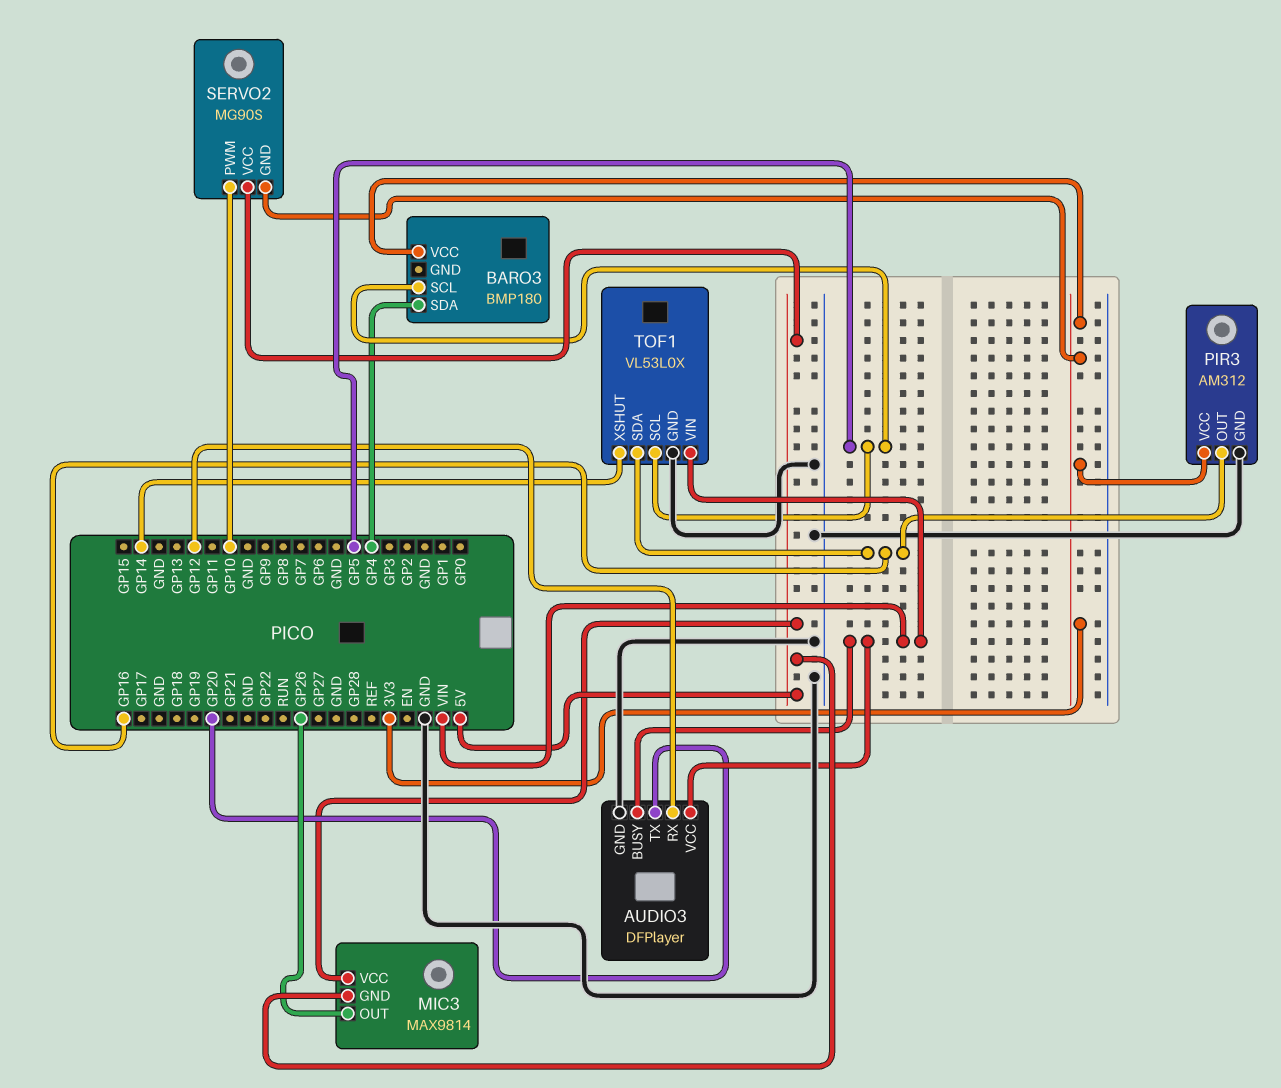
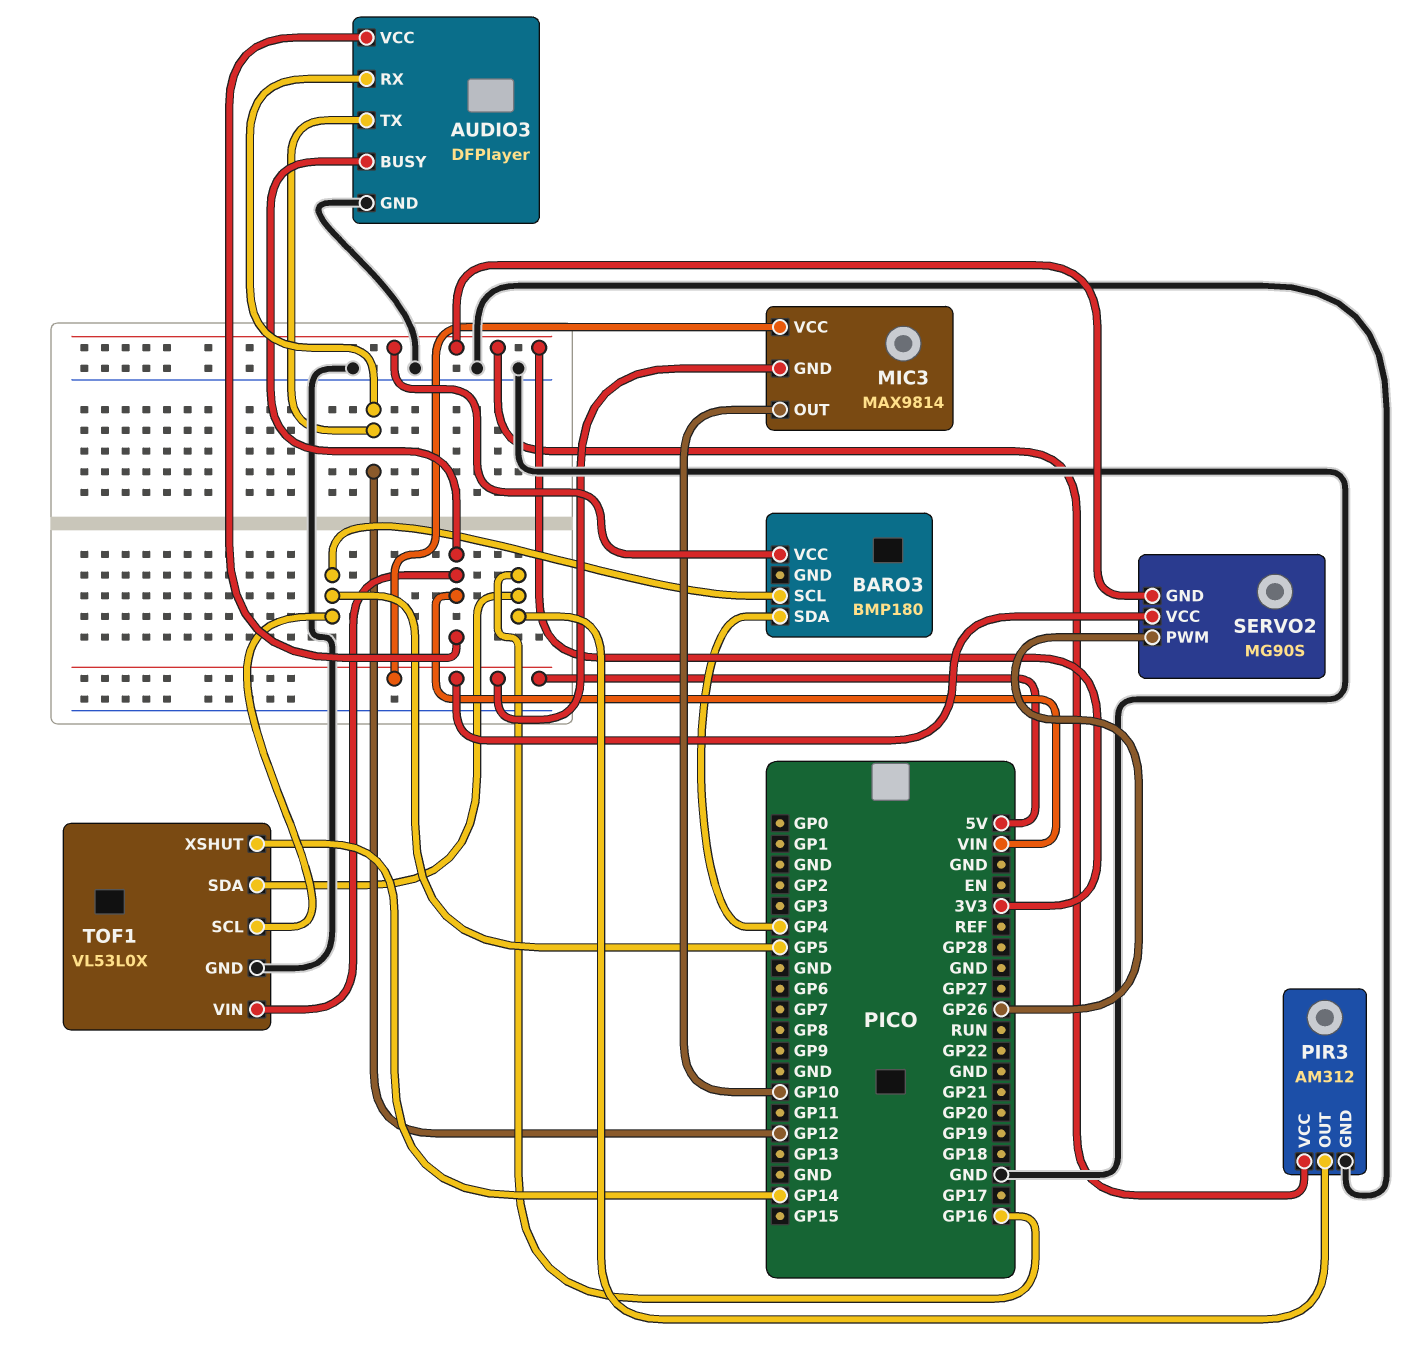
AUDIO3 pin TX: GP20 -> GP12
MIC3 pin OUT: GP26 -> GP10
SERVO2 pin PWM: GP10 -> GP26

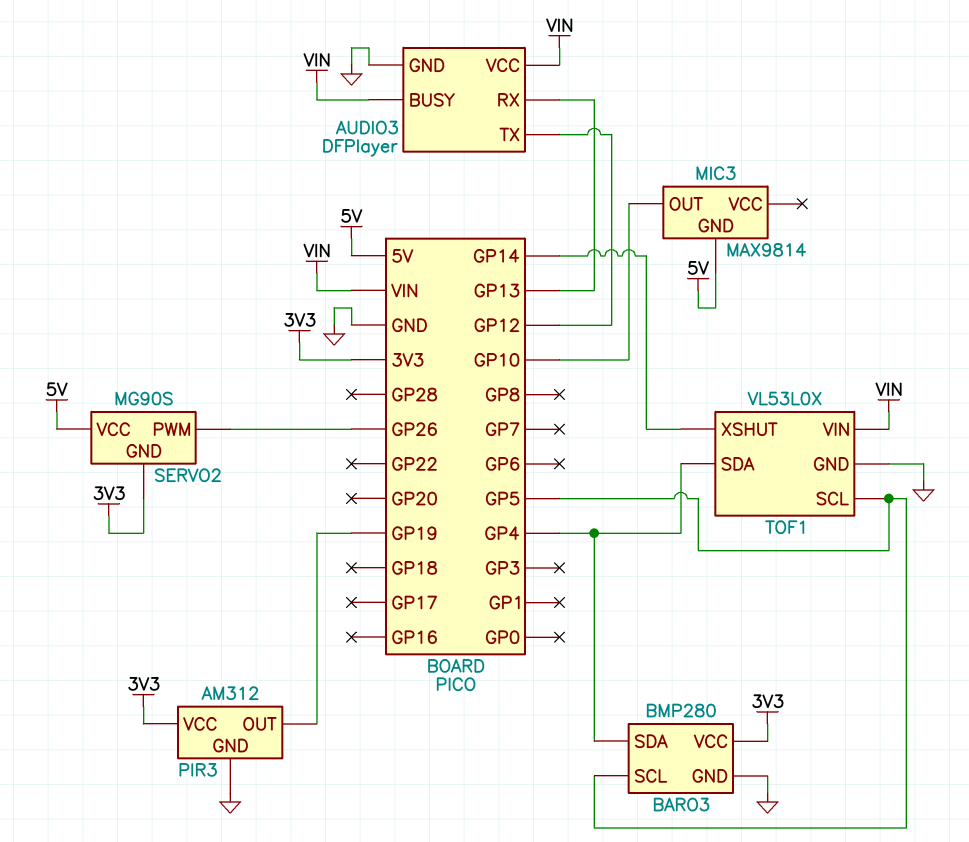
AUDIO3 pin RX: GP12 -> GP13
BARO3: BMP180 -> BMP280
BARO3 pin GND: none -> GND
MIC3 pin VCC: 5V -> none
PIR3 pin OUT: GP16 -> GP19
TOF1 pin SDA: GP16 -> GP4

